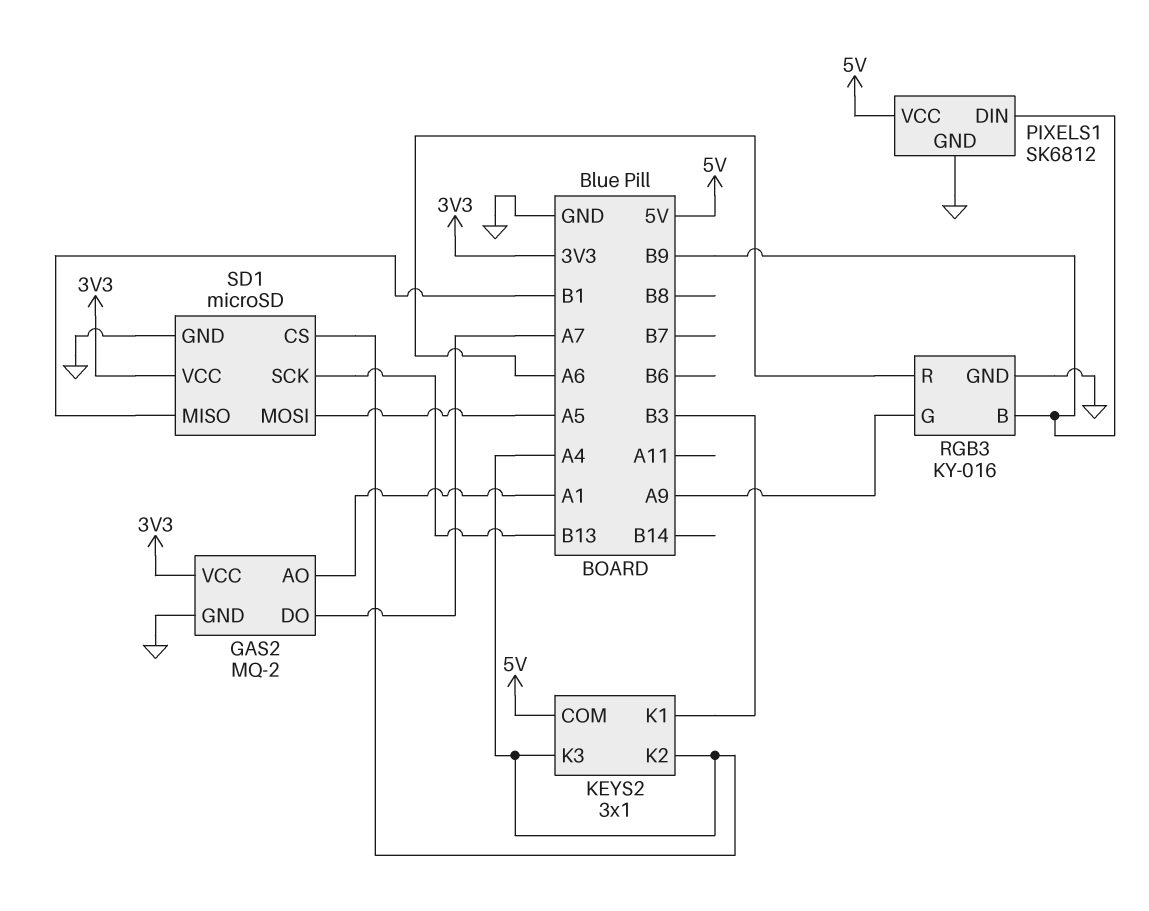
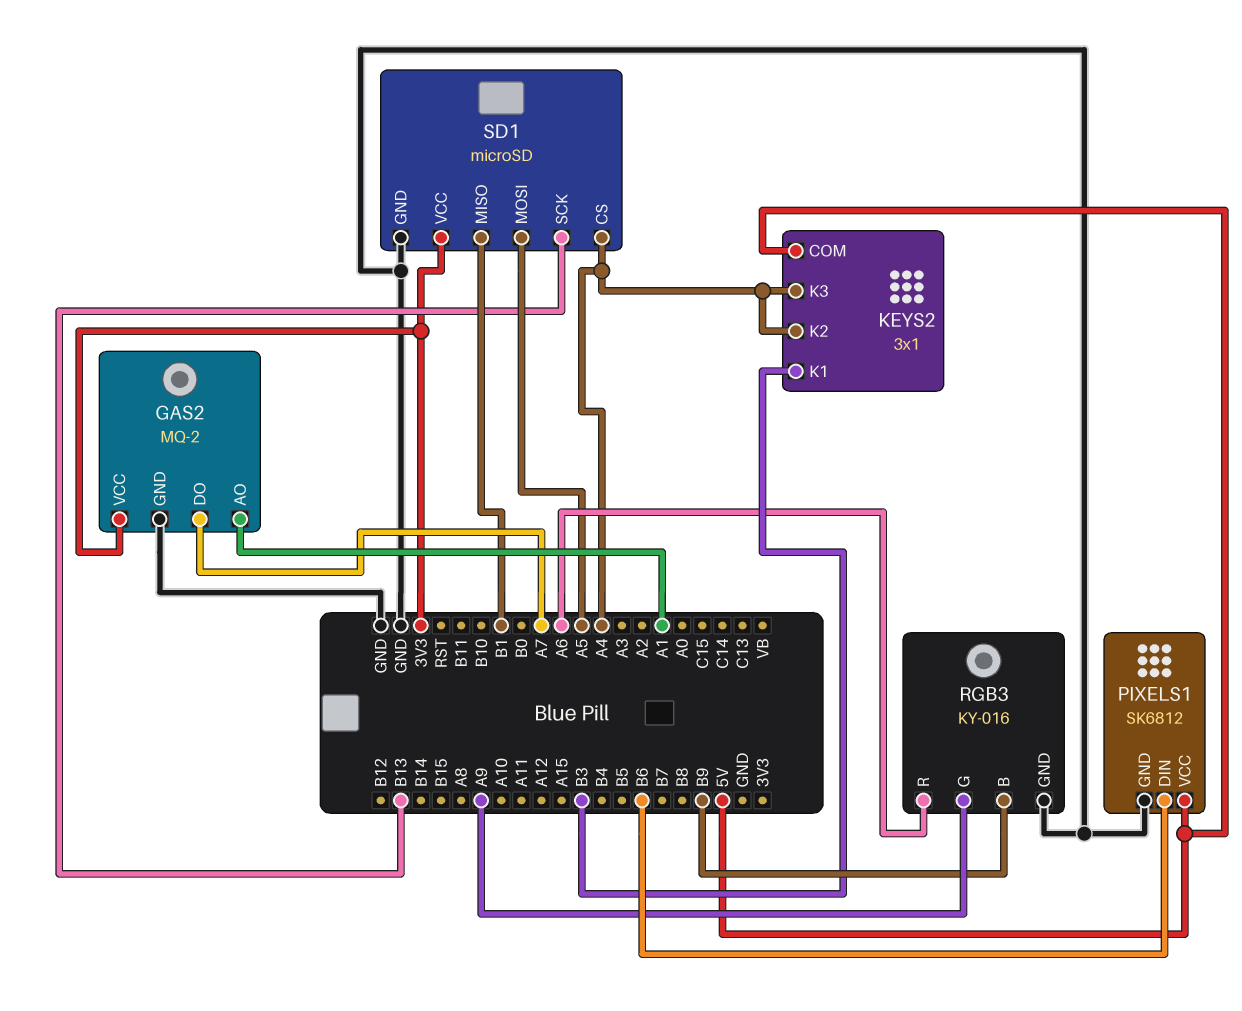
PIXELS1 pin DIN: B9 -> B6

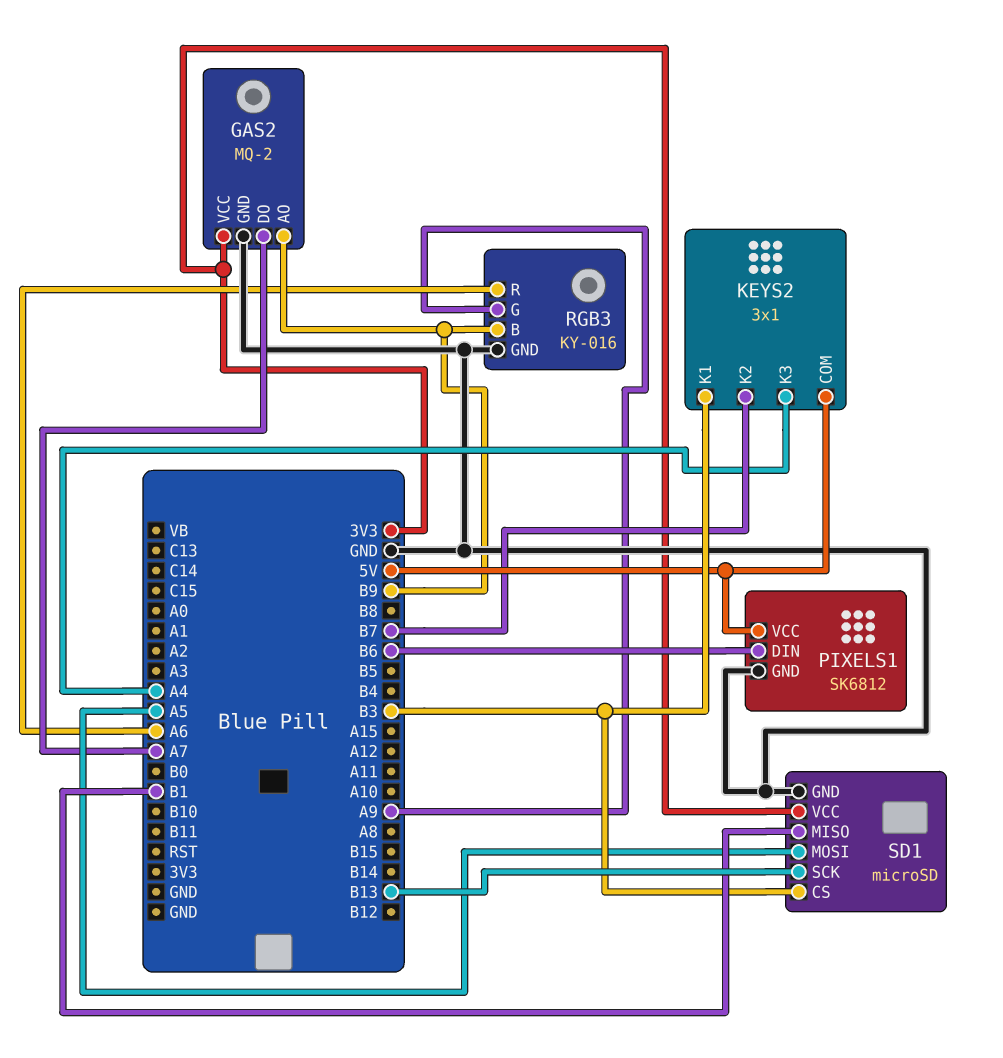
GAS2 pin AO: A1 -> B9
KEYS2 pin K2: A4 -> B7
SD1 pin CS: A4 -> B3

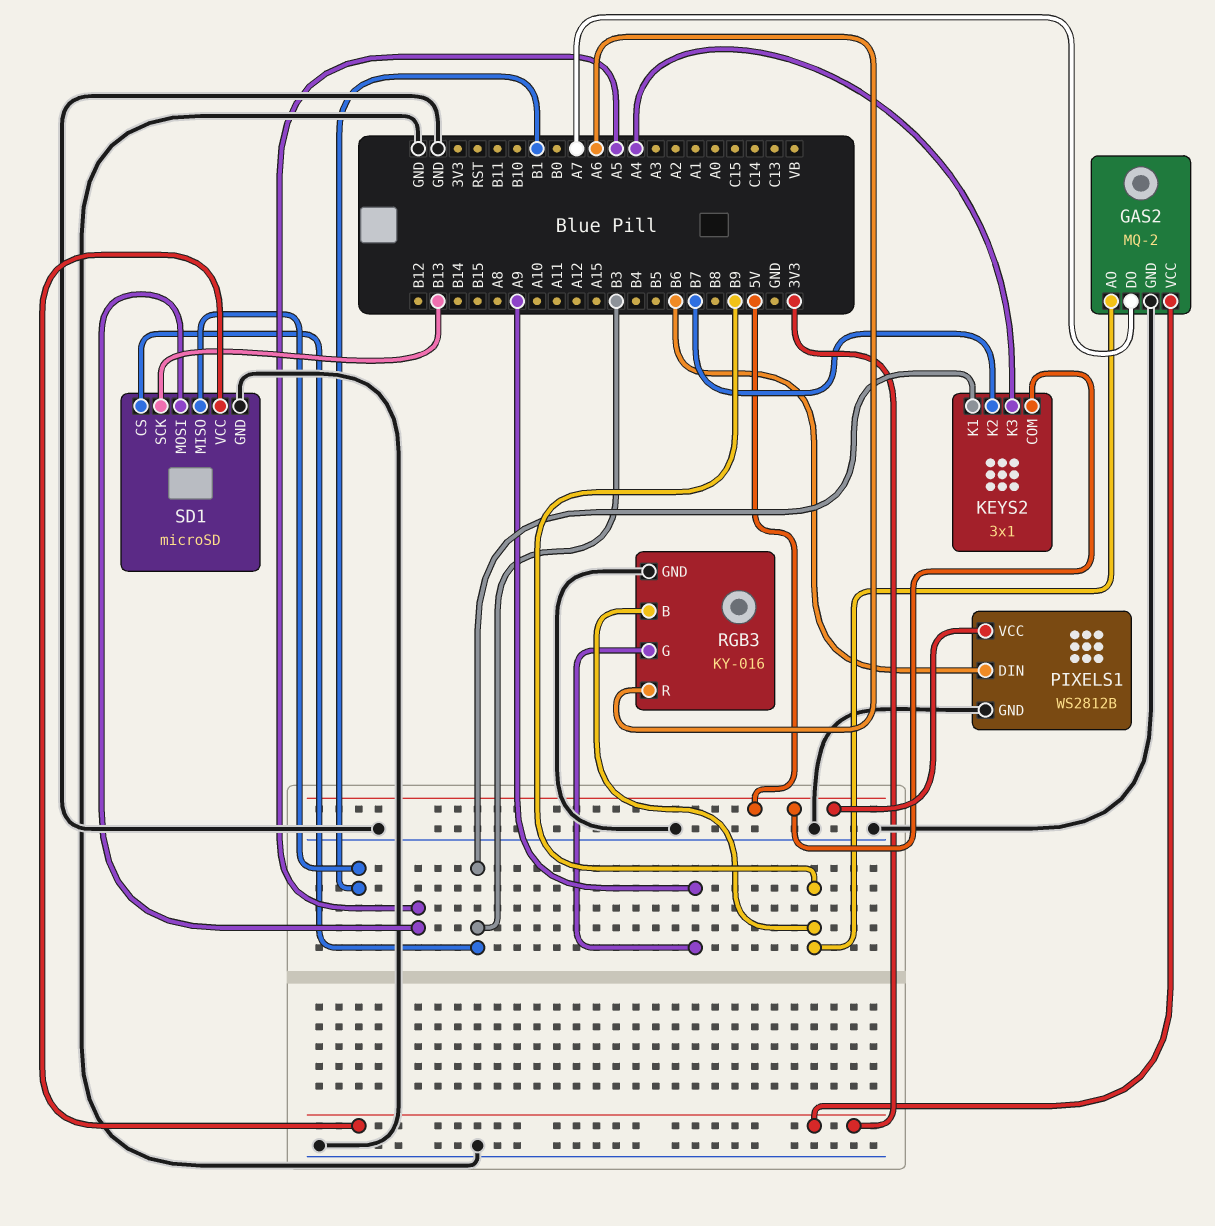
PIXELS1: SK6812 -> WS2812B

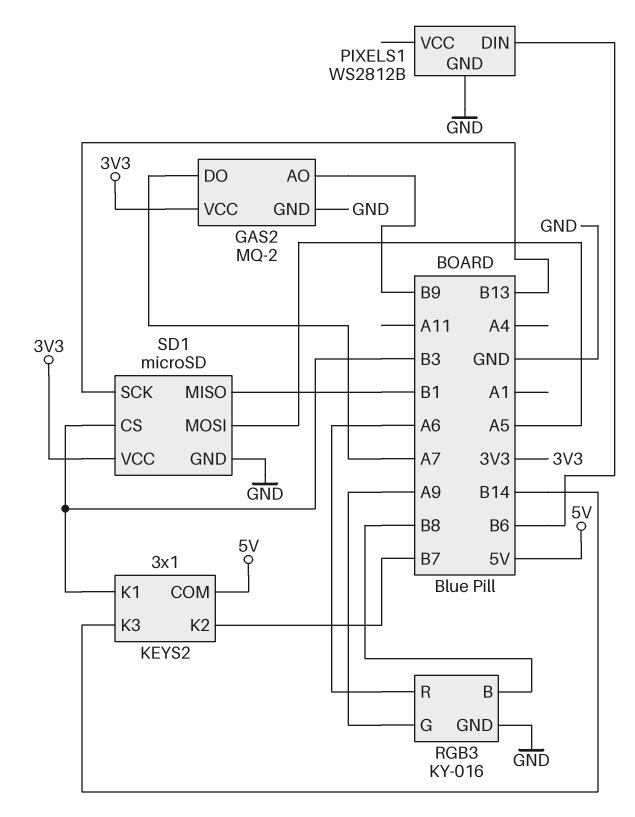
KEYS2 pin K3: A4 -> B14
PIXELS1 pin VCC: 5V -> none
RGB3 pin B: B9 -> B8

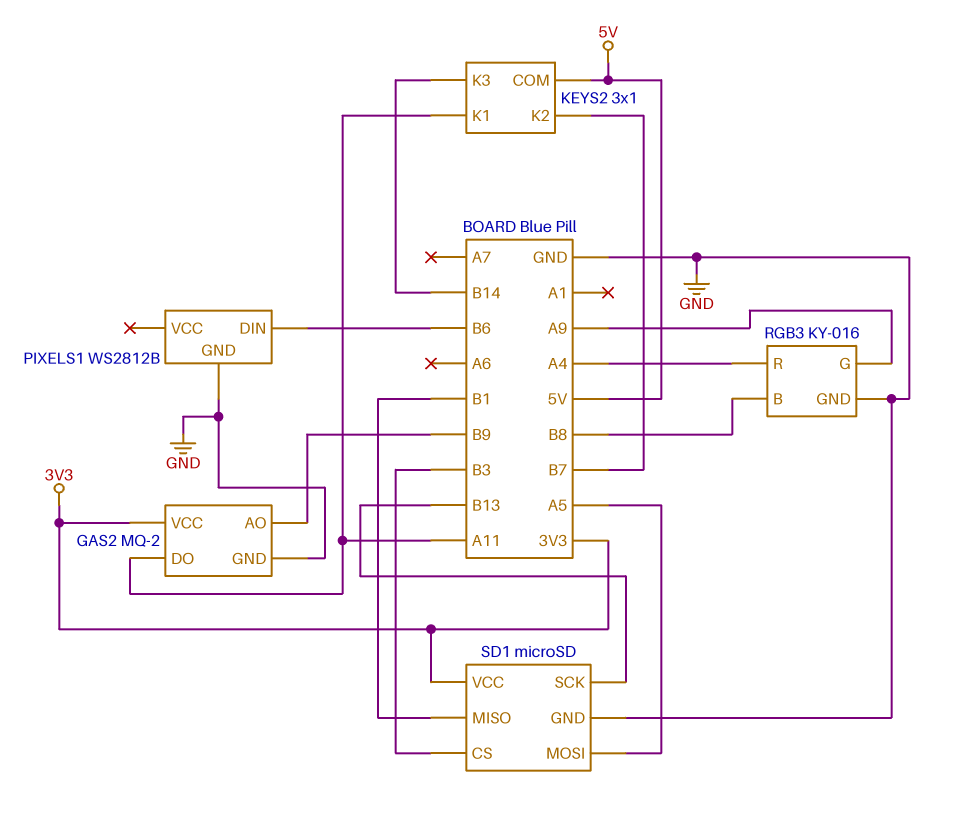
GAS2 pin DO: A7 -> A11
KEYS2 pin K1: B3 -> A11
RGB3 pin R: A6 -> A4

